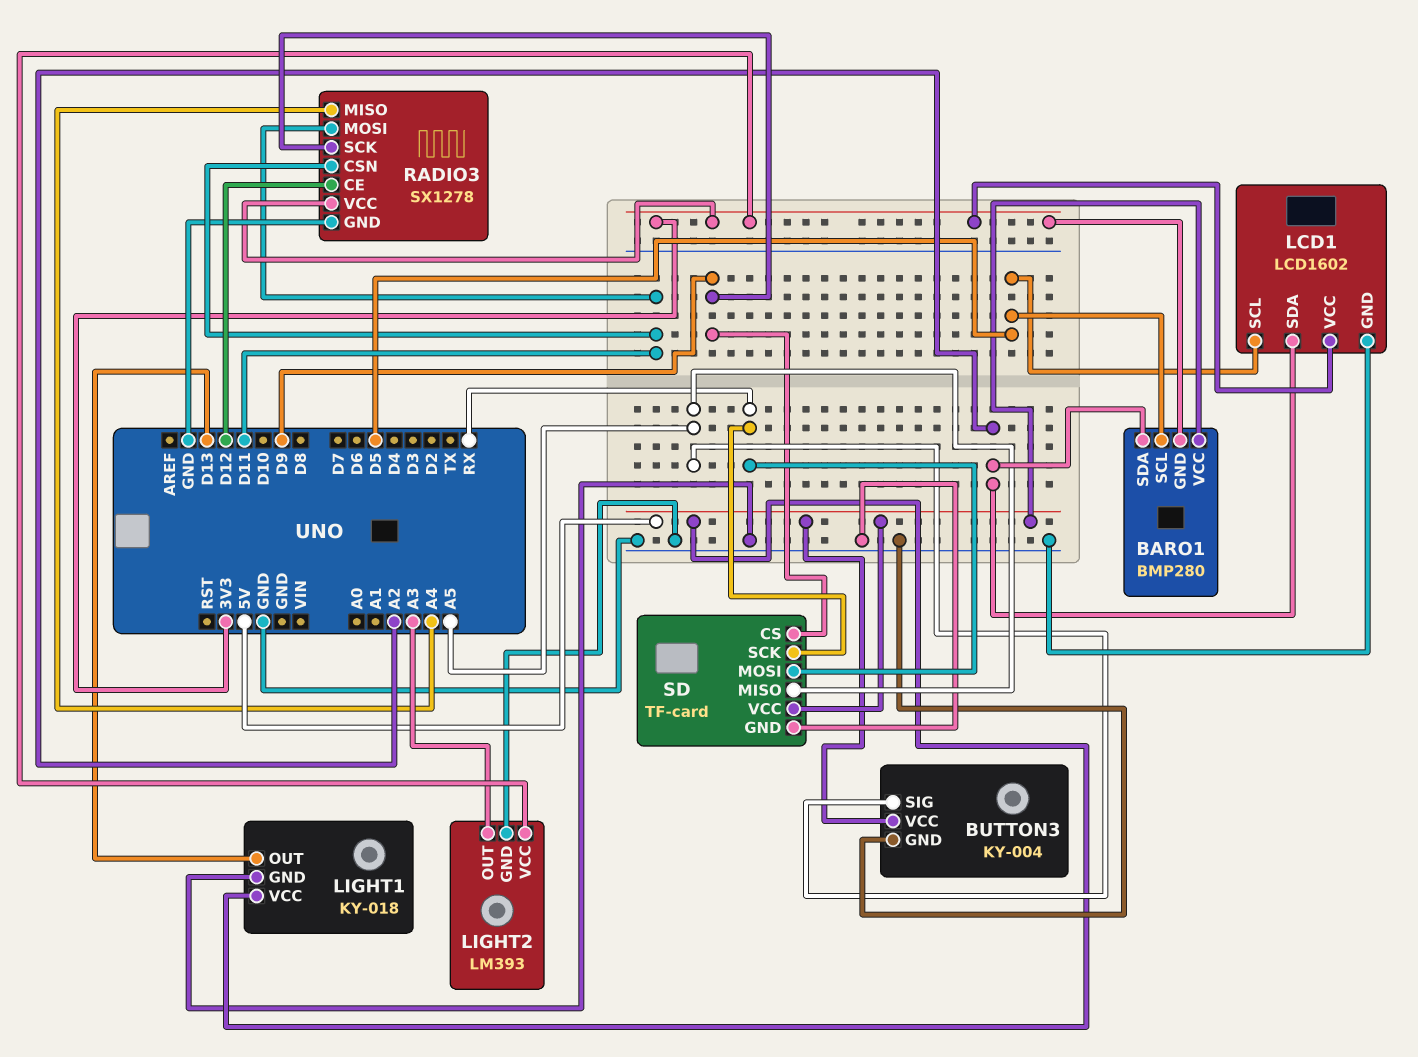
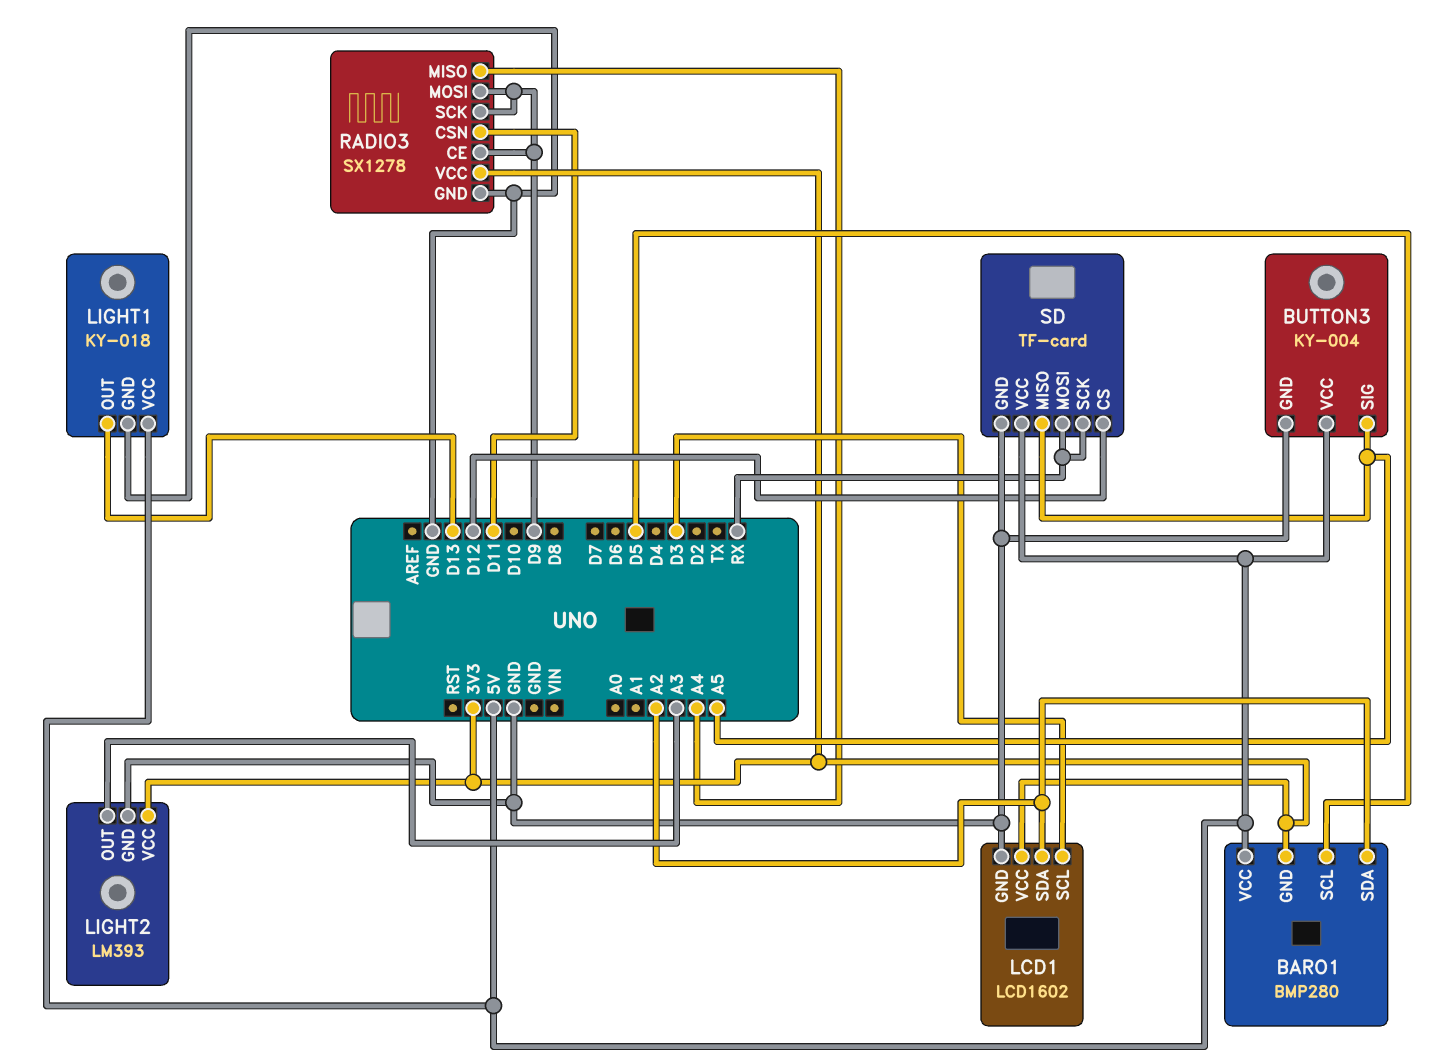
LCD1 pin SCL: D5 -> D3
RADIO3 pin CE: D12 -> D9
RADIO3 pin MOSI: D11 -> D9
SD pin CS: D9 -> D12

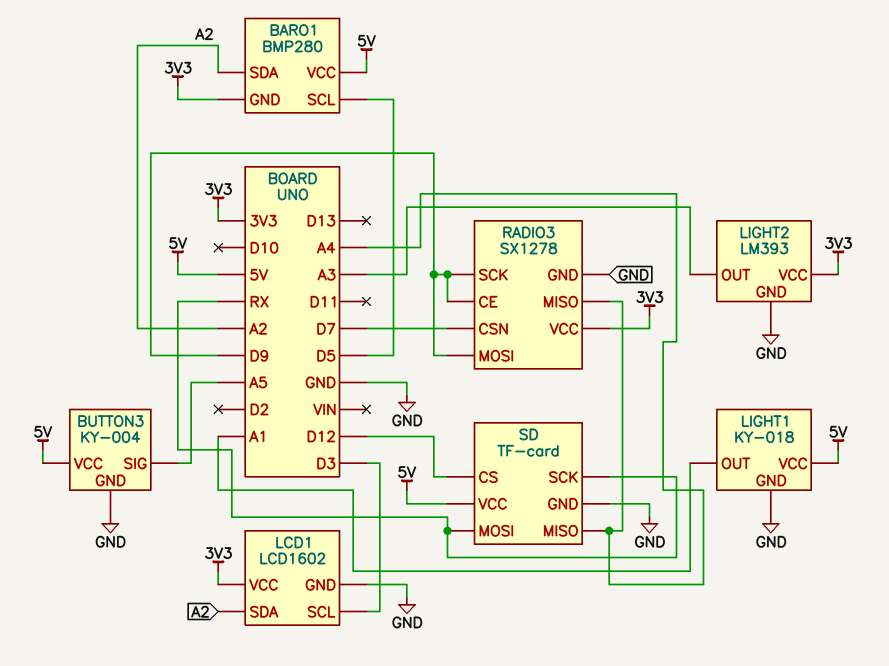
LIGHT1 pin OUT: D13 -> A1
RADIO3 pin CSN: D11 -> D7
SD pin MISO: A5 -> A4

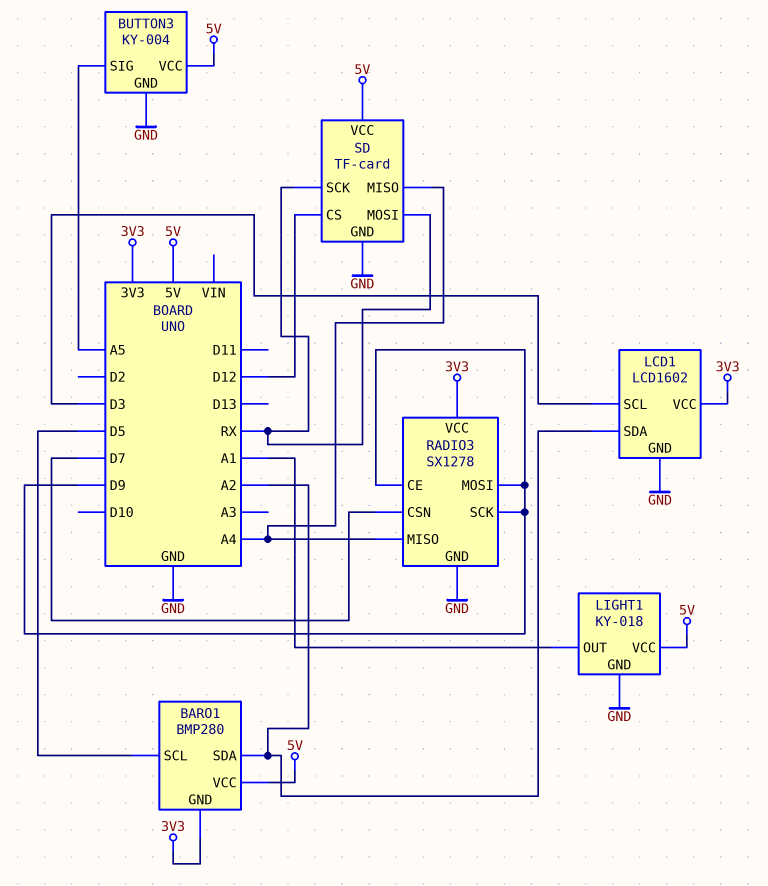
LIGHT2: LM393 -> none
LIGHT2 pin GND: GND -> none
LIGHT2 pin OUT: A3 -> none
LIGHT2 pin VCC: 3V3 -> none

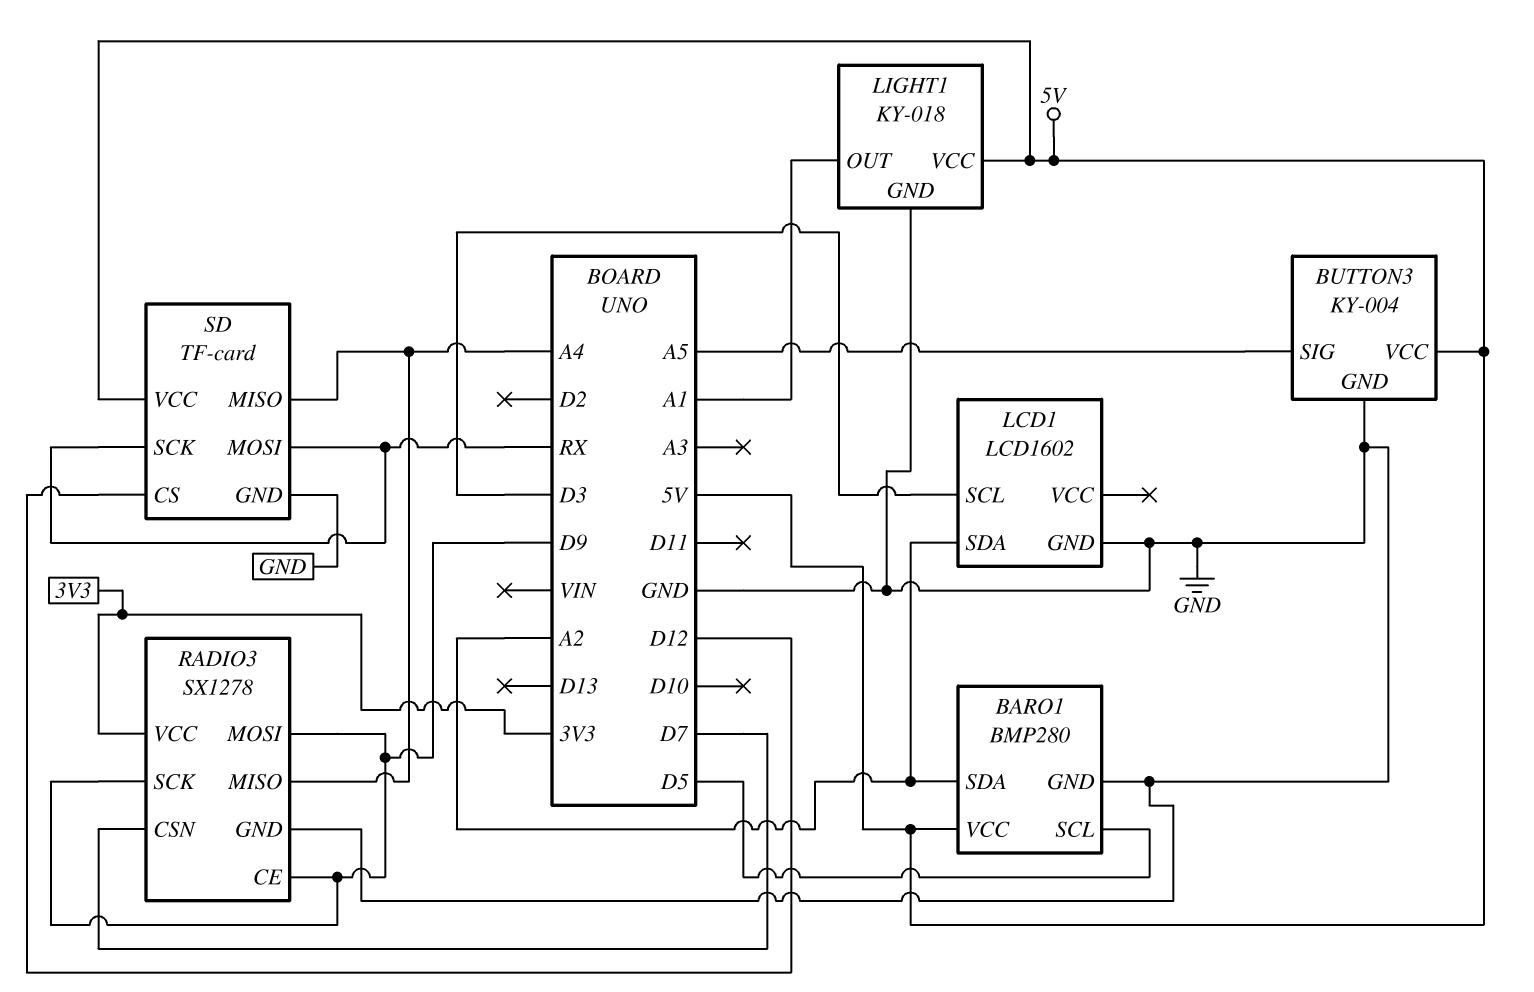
BARO1 pin GND: 3V3 -> GND
LCD1 pin VCC: 3V3 -> none

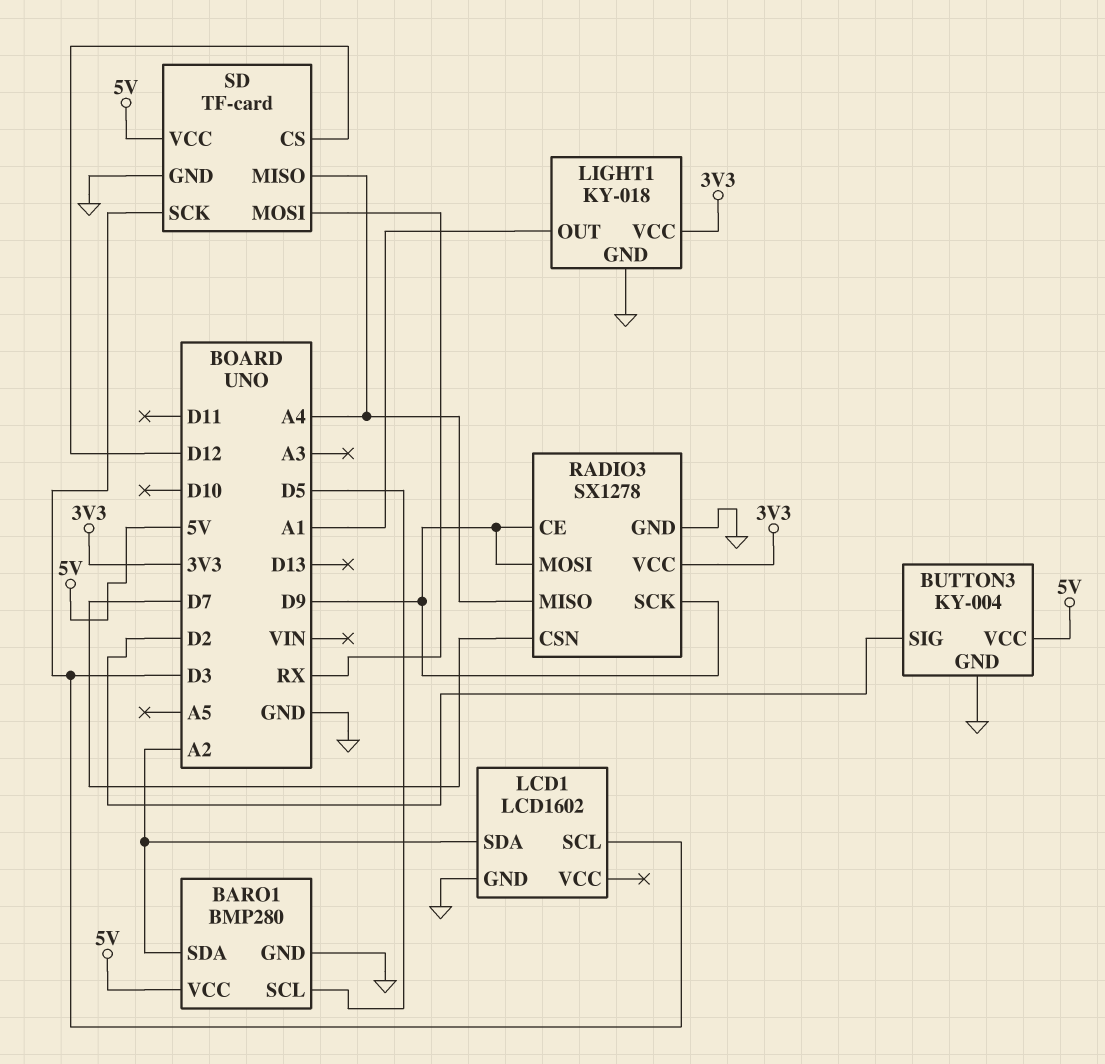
BUTTON3 pin SIG: A5 -> D2
LIGHT1 pin VCC: 5V -> 3V3
SD pin SCK: RX -> D3

